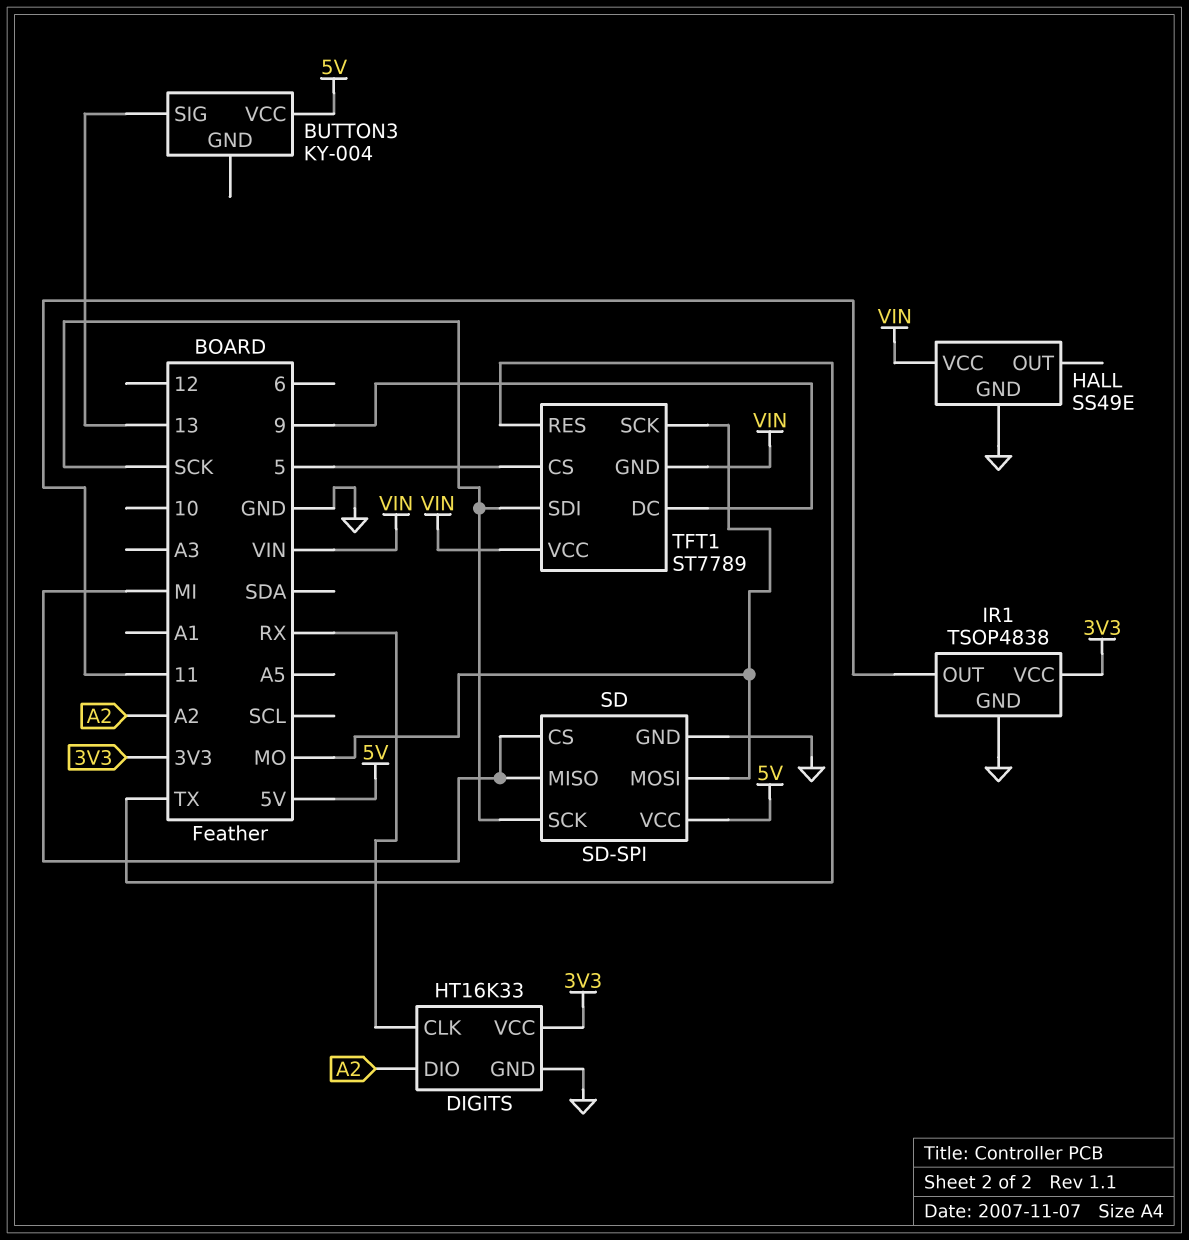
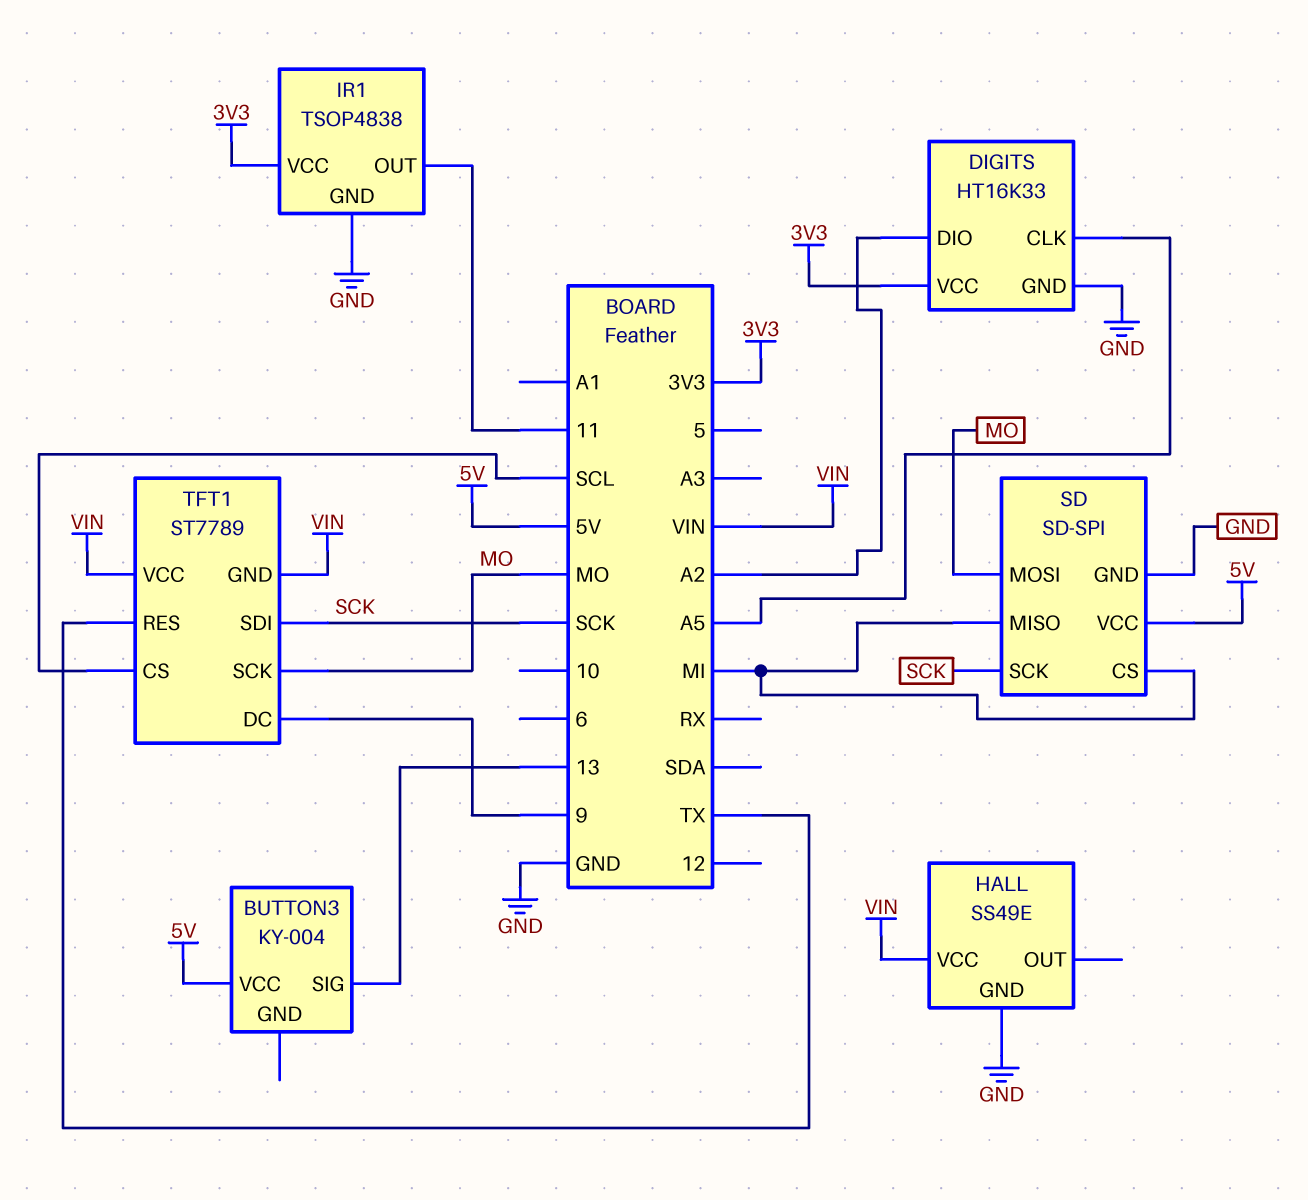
DIGITS pin CLK: RX -> A5
TFT1 pin CS: 5 -> SCL

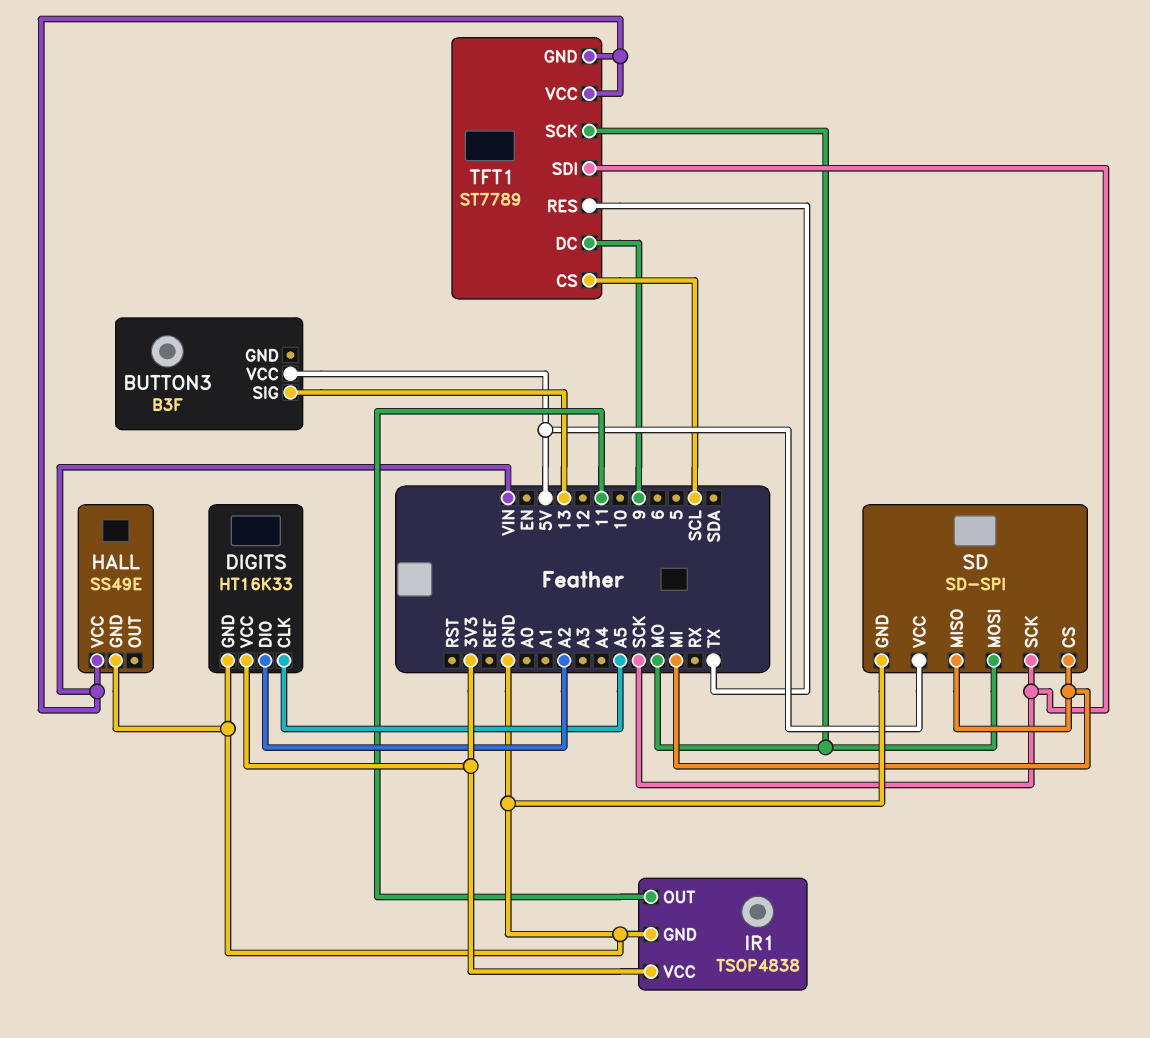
BUTTON3: KY-004 -> B3F

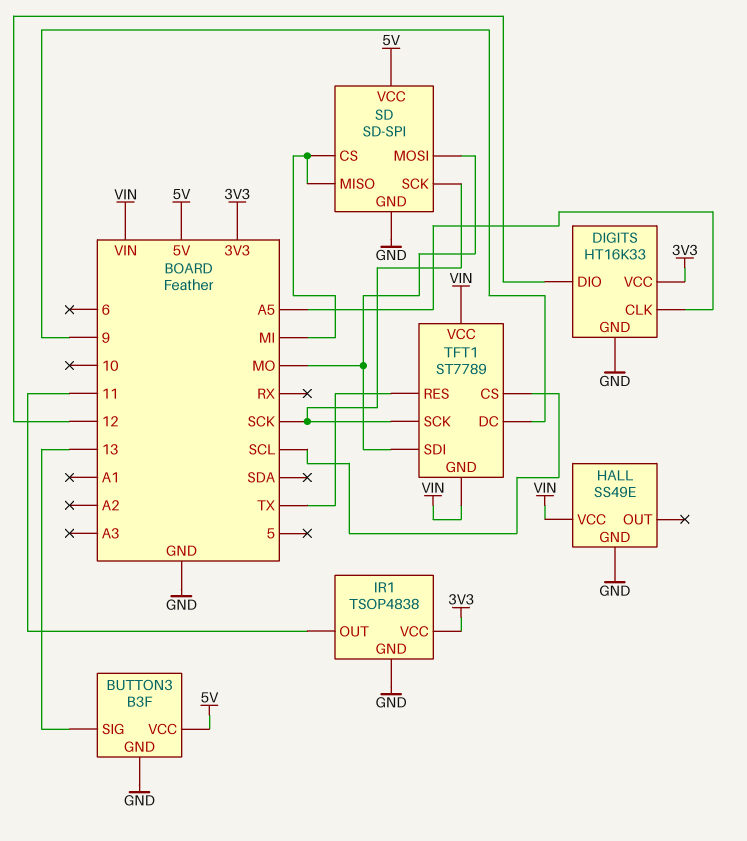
BUTTON3 pin GND: none -> GND
DIGITS pin DIO: A2 -> 12
TFT1 pin SCK: MO -> SCK
TFT1 pin SDI: SCK -> MO

